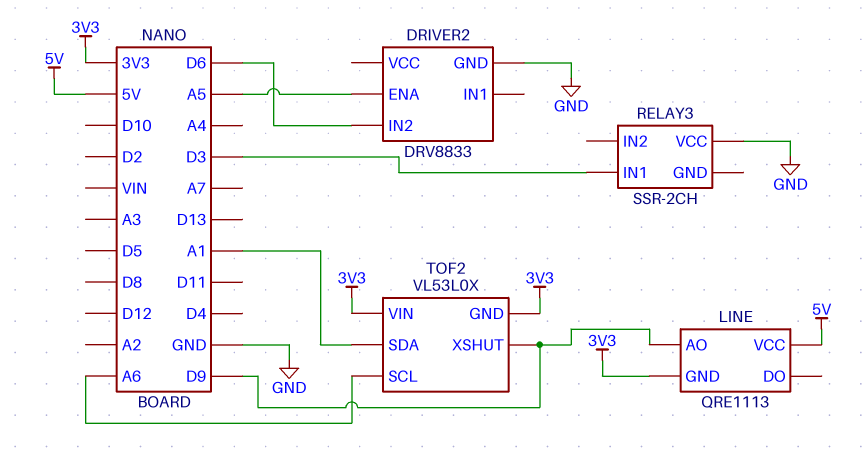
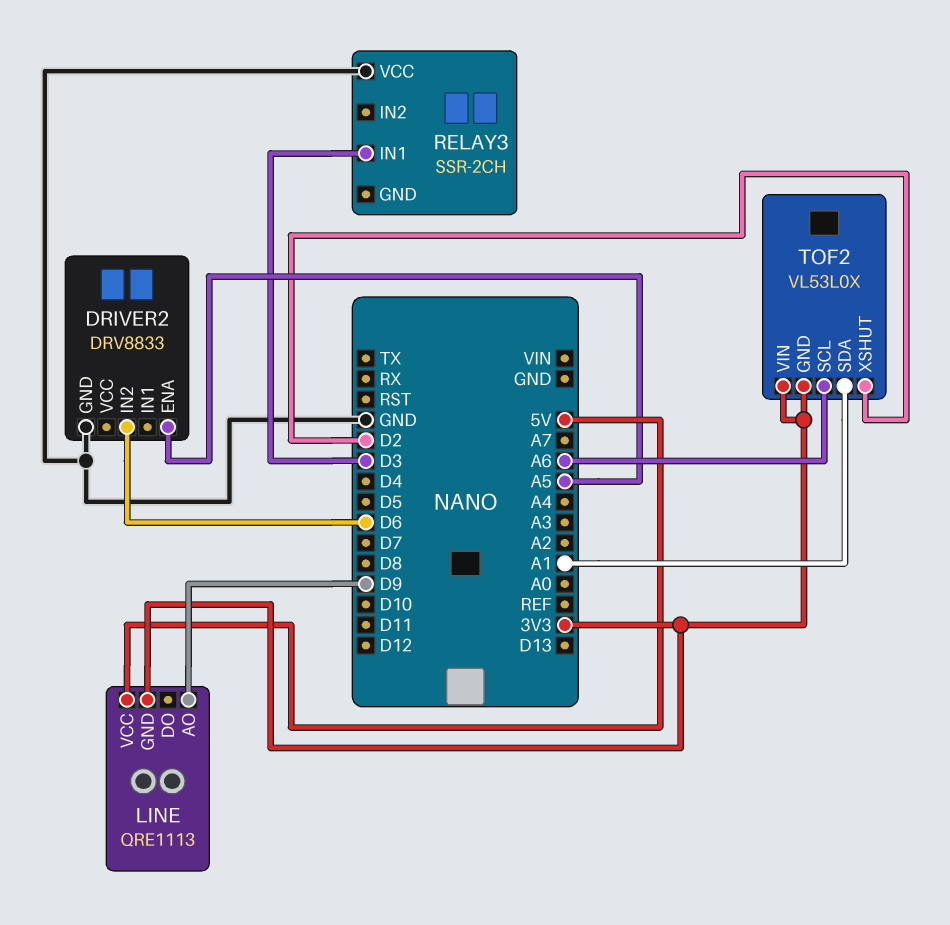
TOF2 pin XSHUT: D9 -> D2

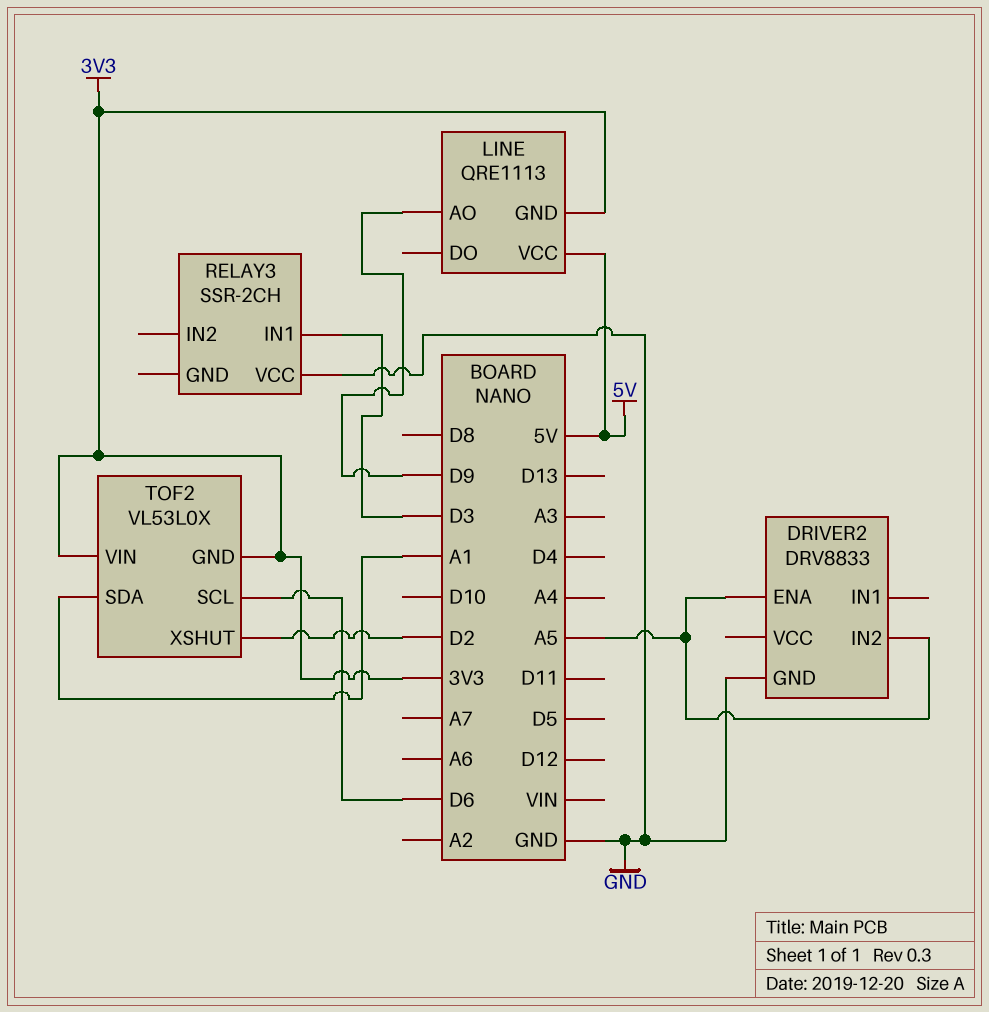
DRIVER2 pin IN2: D6 -> A5
TOF2 pin SCL: A6 -> D6

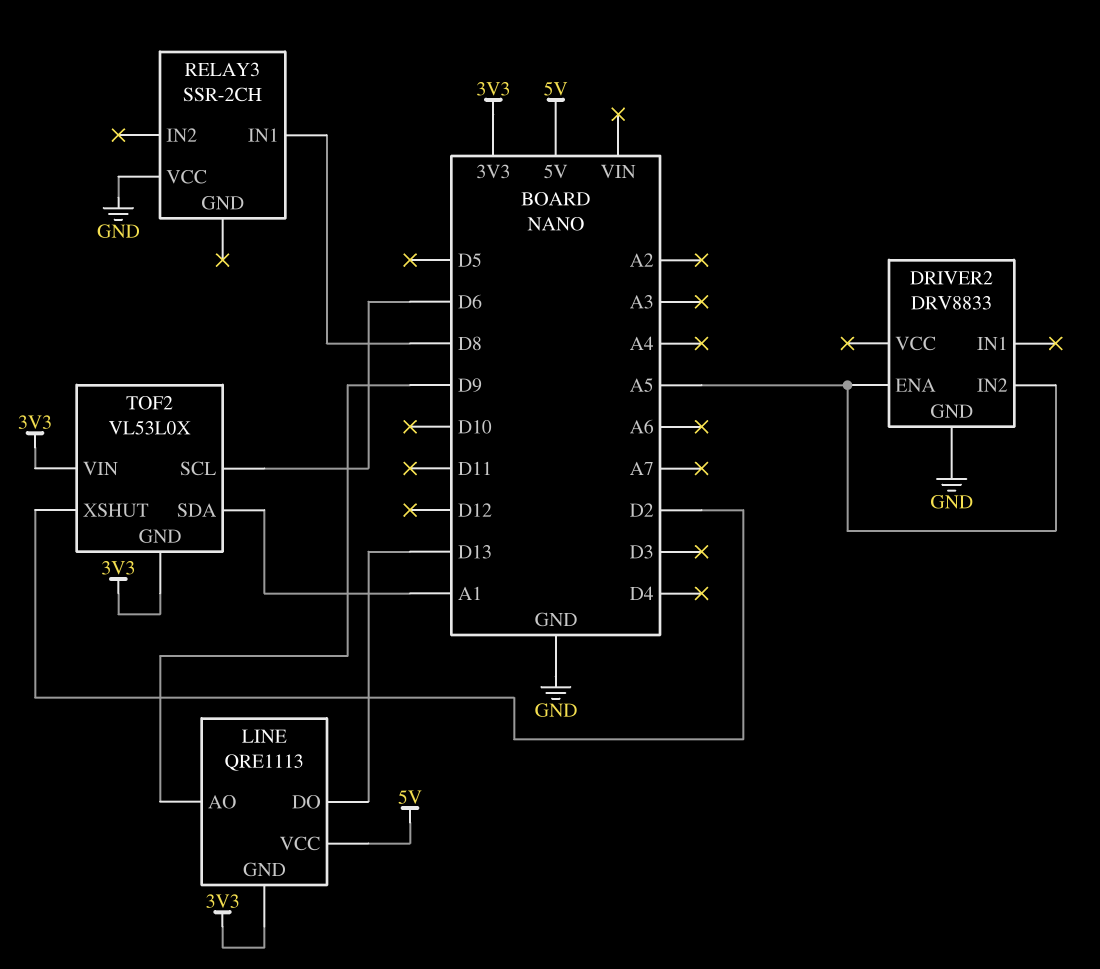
LINE pin DO: none -> D13
RELAY3 pin IN1: D3 -> D8

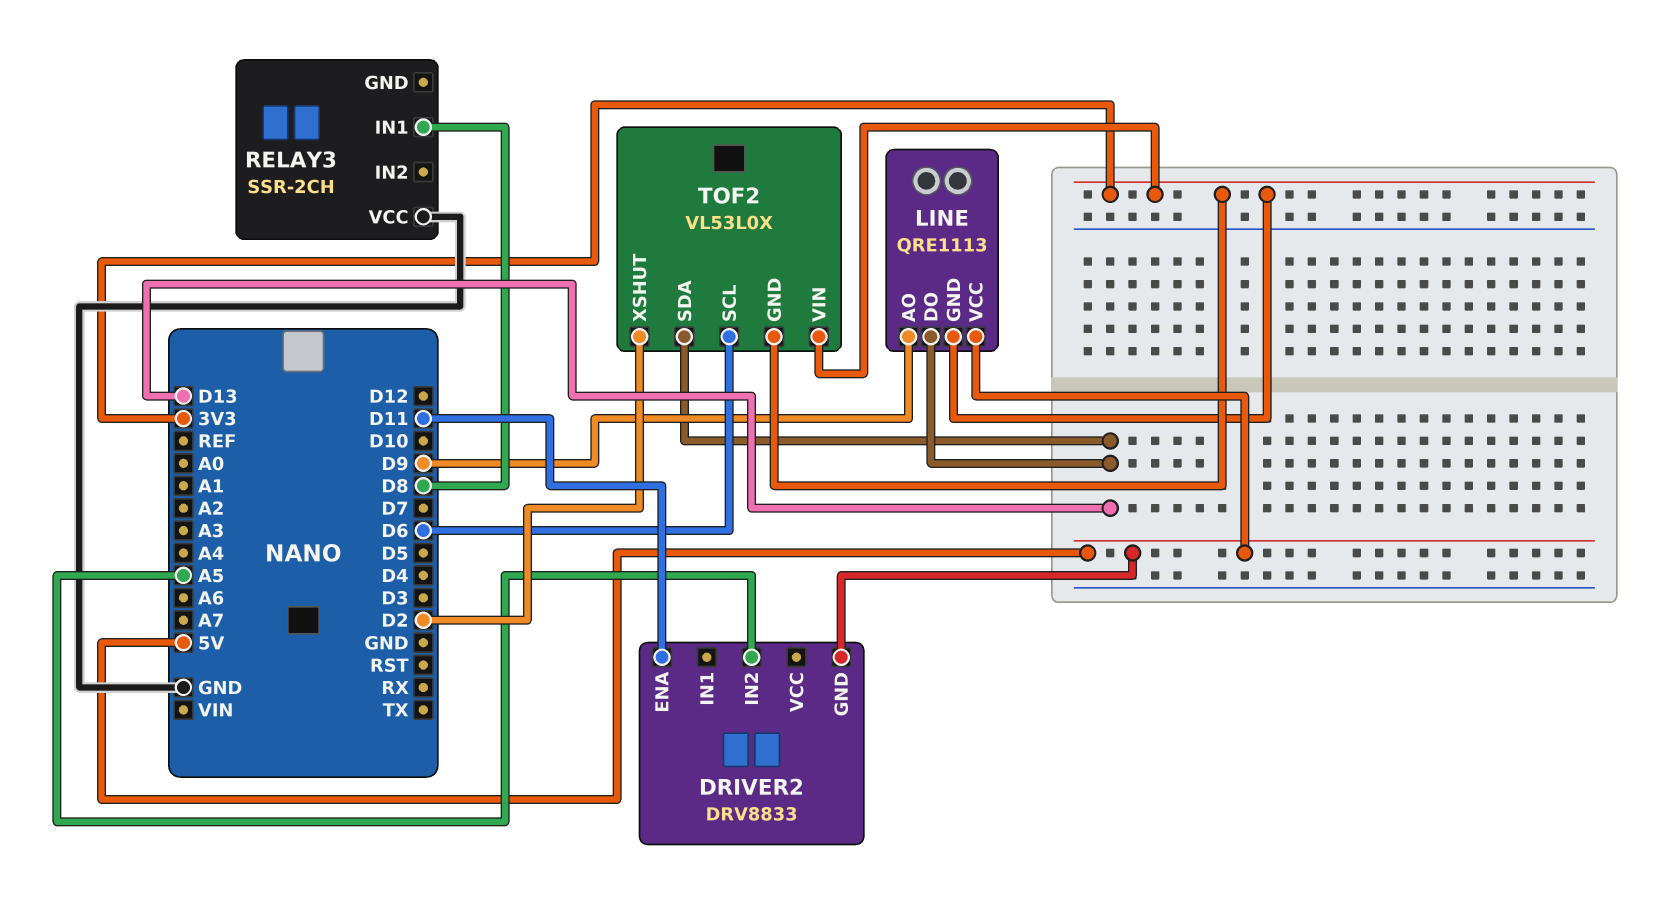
DRIVER2 pin ENA: A5 -> D11
DRIVER2 pin GND: GND -> 5V
TOF2 pin SDA: A1 -> D13

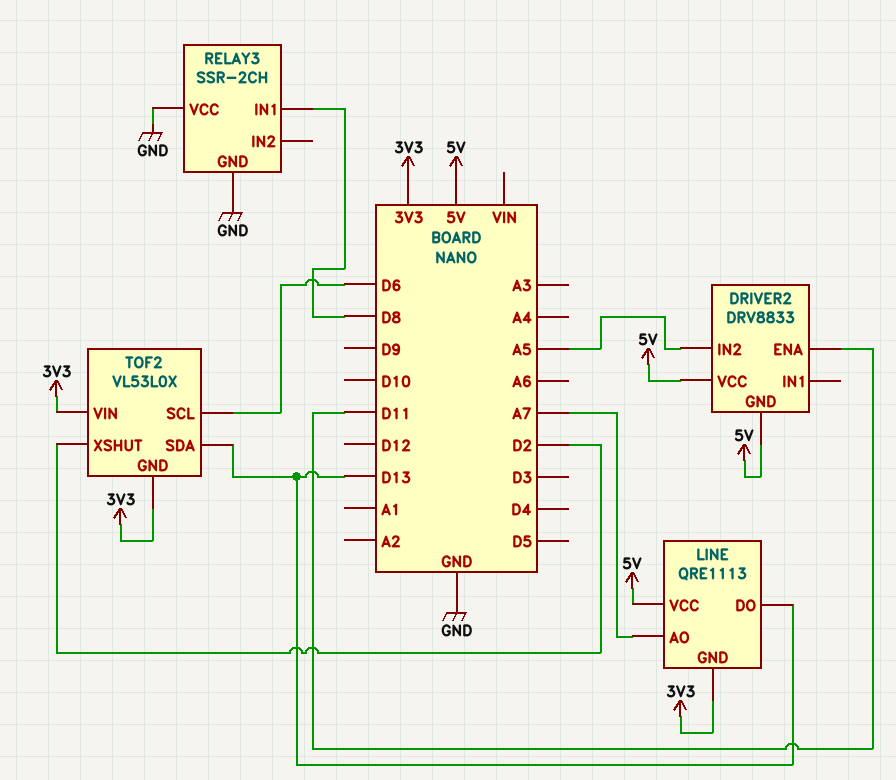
DRIVER2 pin VCC: none -> 5V
LINE pin AO: D9 -> A7
RELAY3 pin GND: none -> GND

